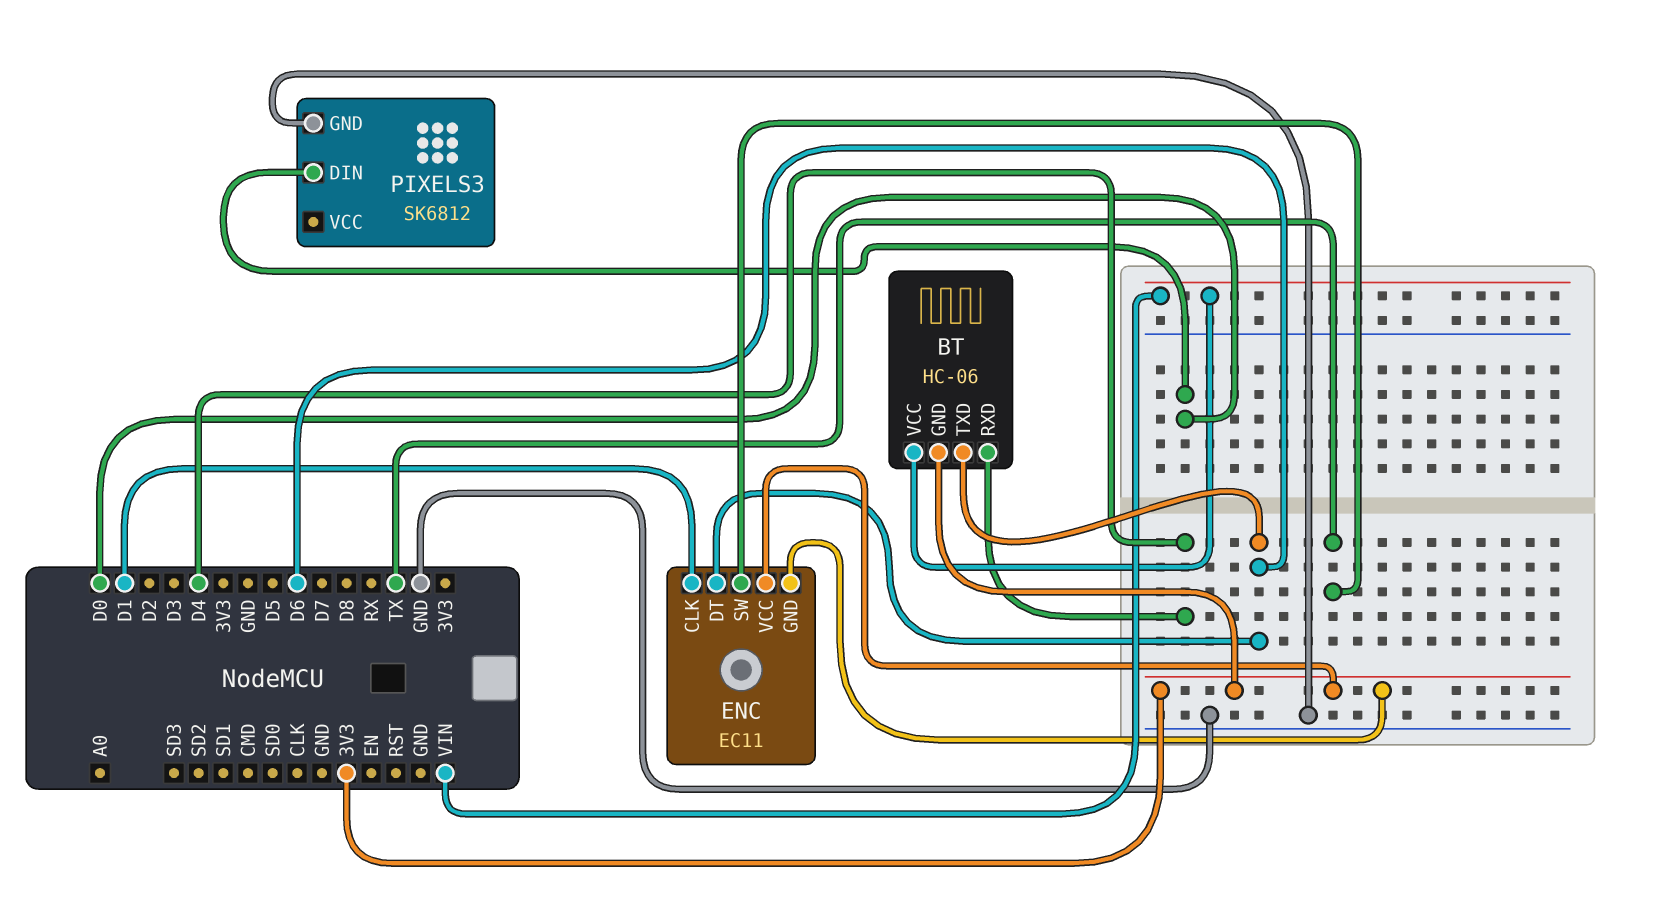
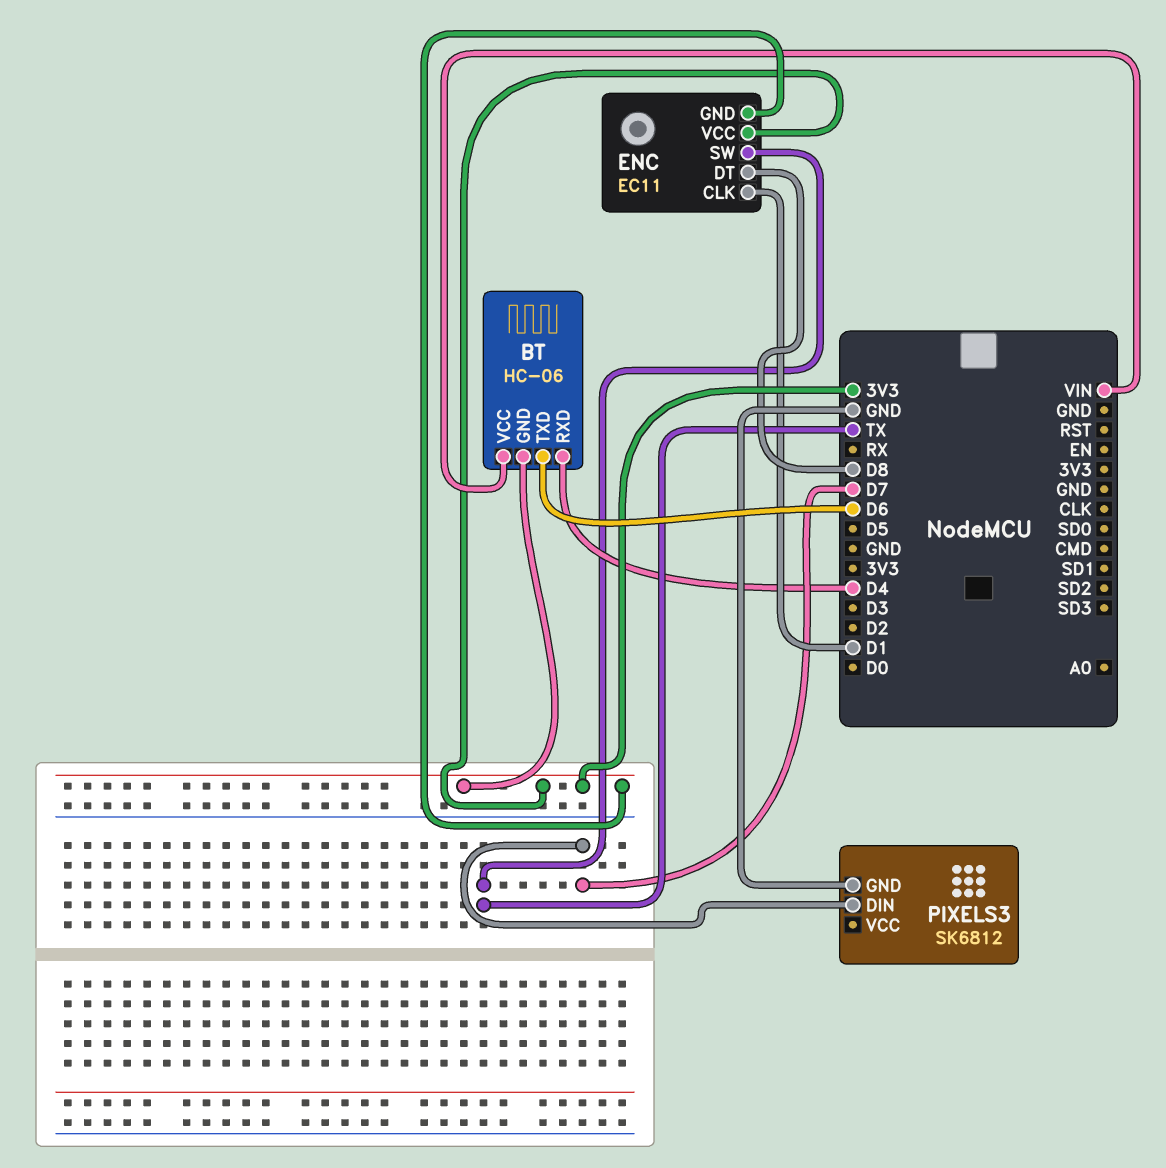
ENC pin DT: D6 -> D8
PIXELS3 pin DIN: D0 -> D7

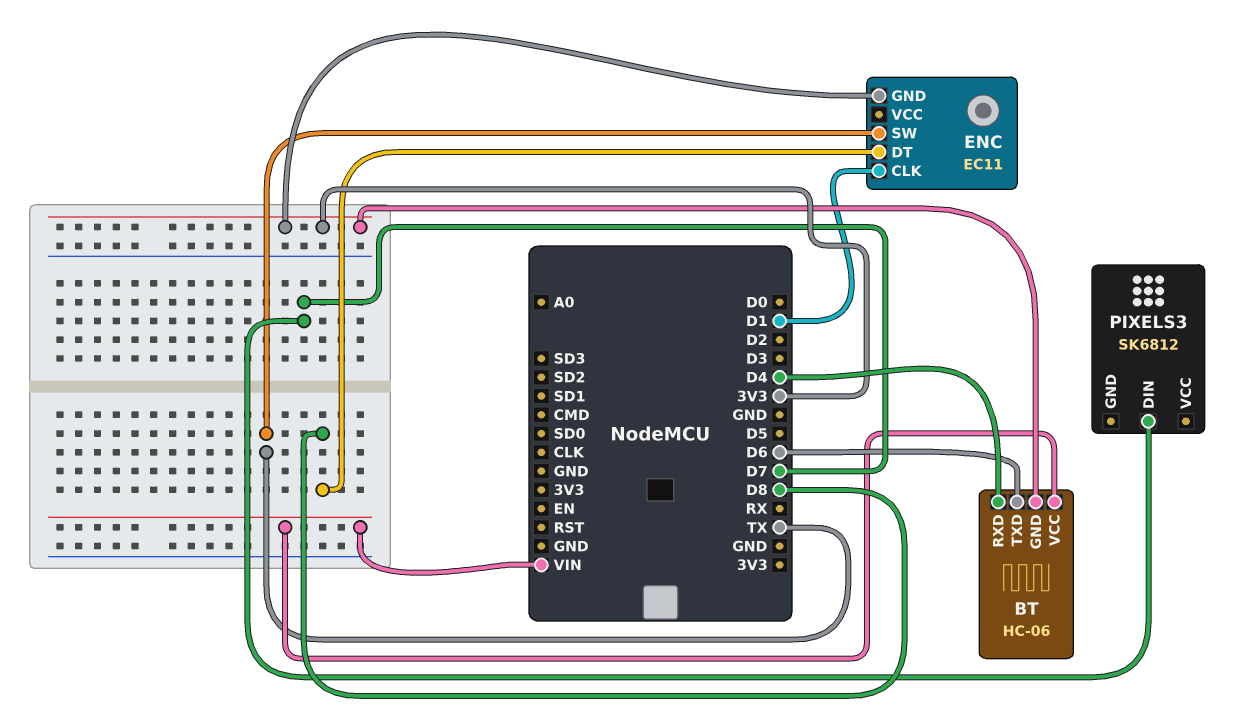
ENC pin VCC: 3V3 -> none
PIXELS3 pin GND: GND -> none

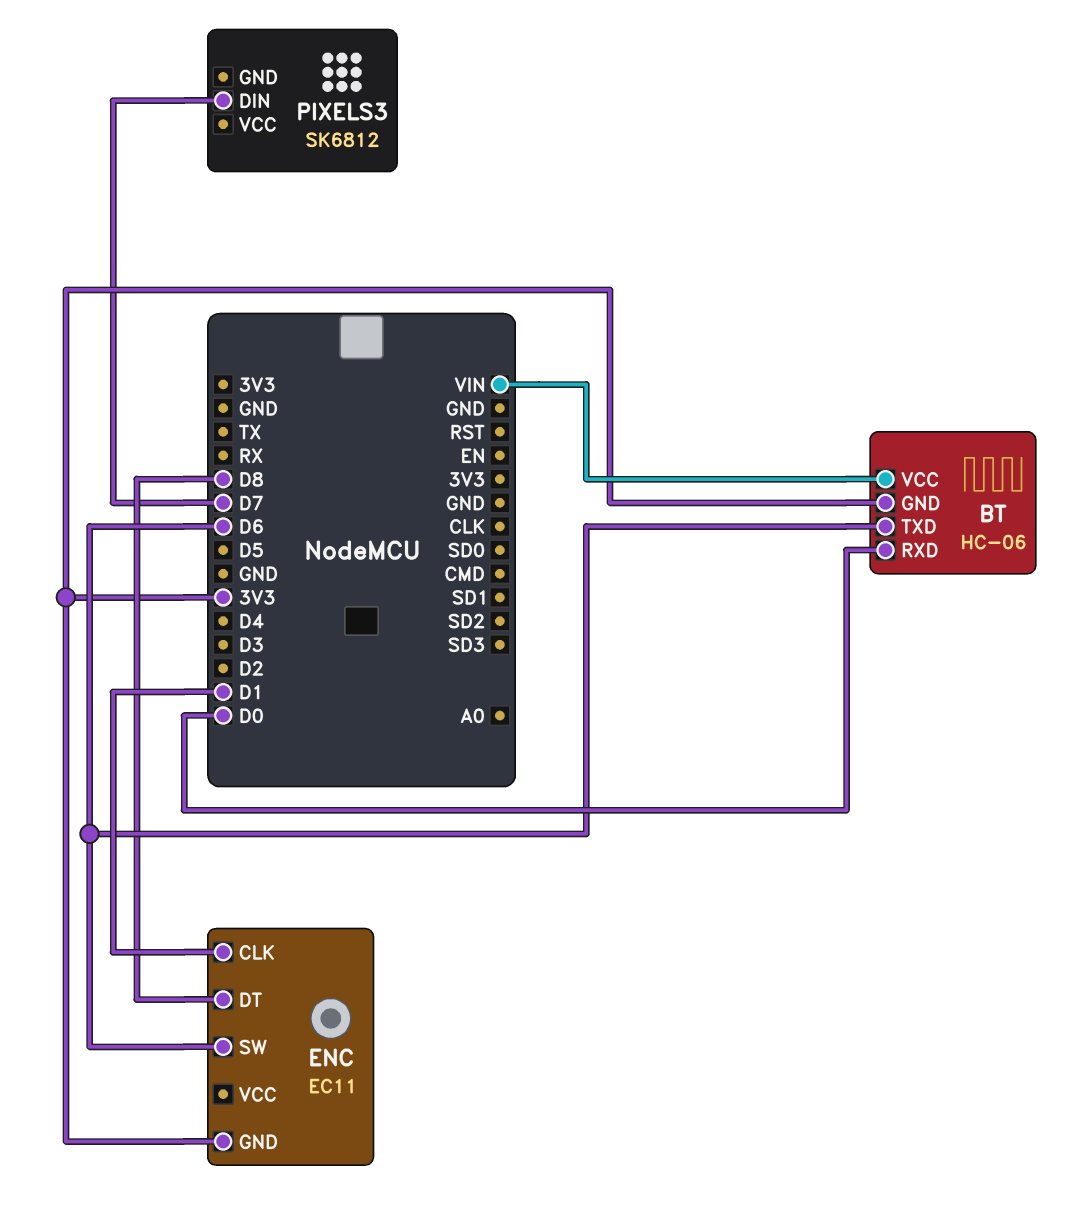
BT pin RXD: D4 -> D0
ENC pin SW: TX -> D6

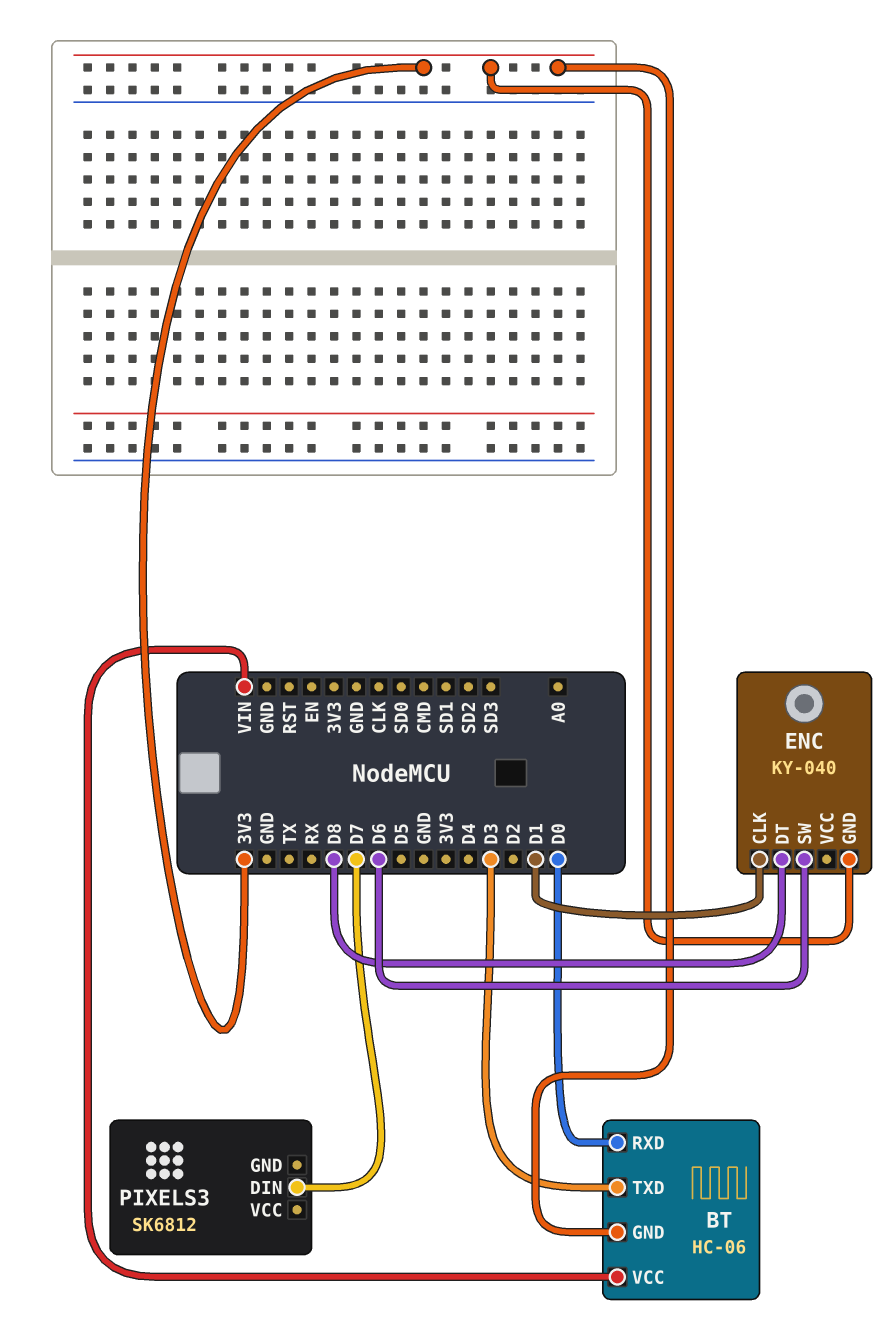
BT pin TXD: D6 -> D3
ENC: EC11 -> KY-040

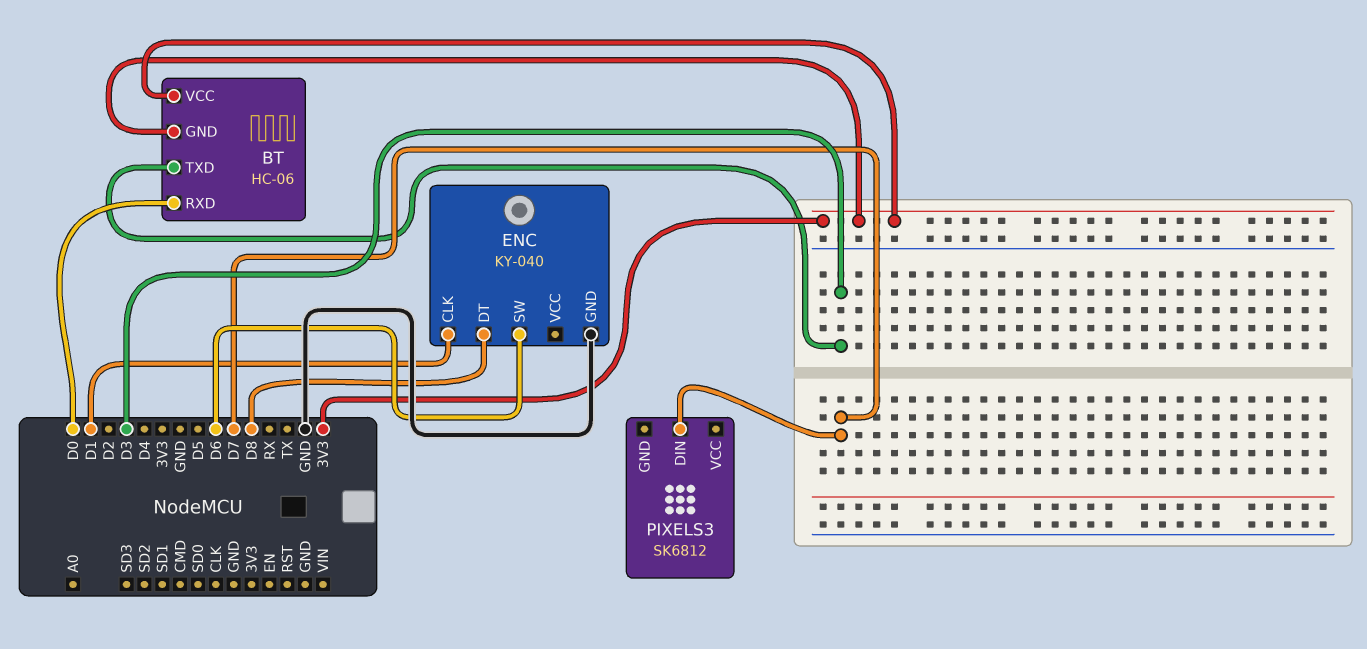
BT pin VCC: VIN -> 3V3
ENC pin GND: 3V3 -> GND

